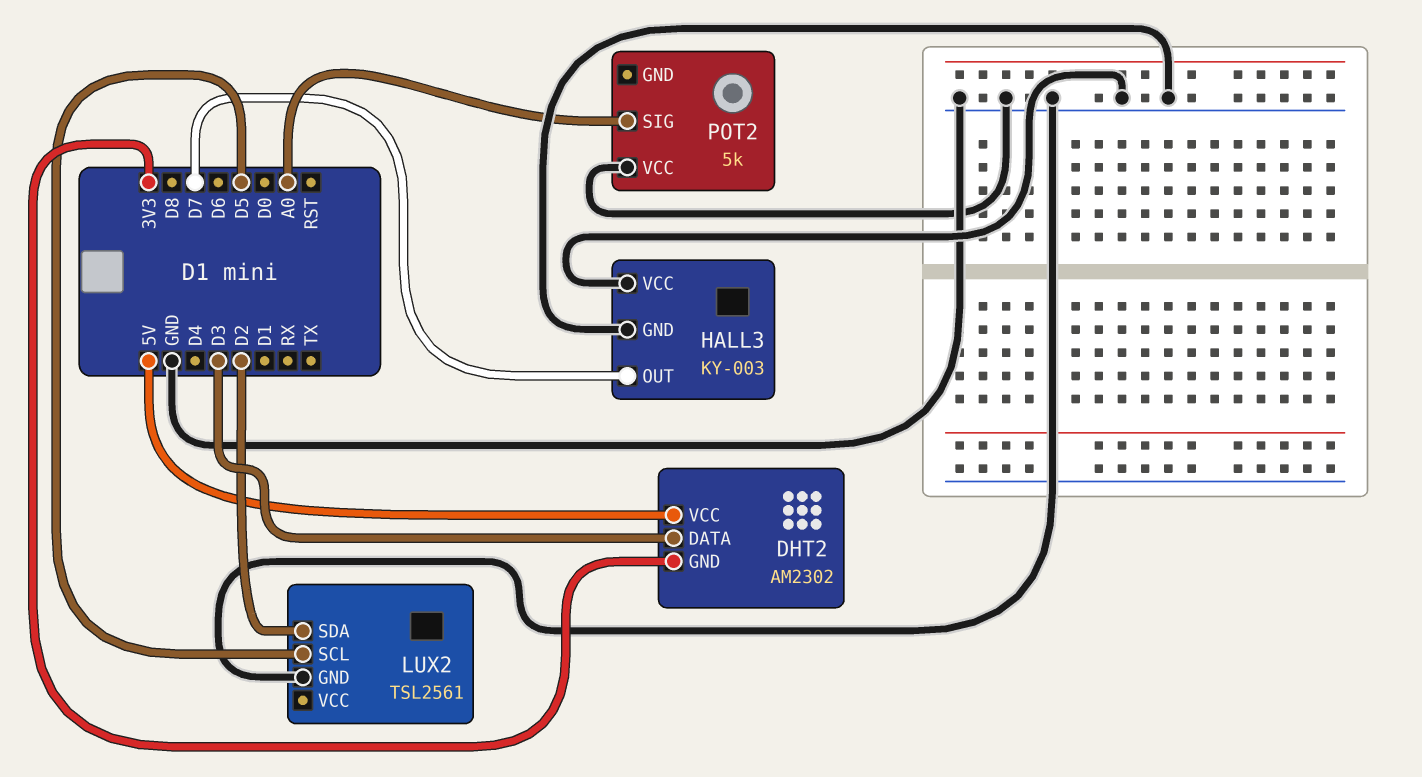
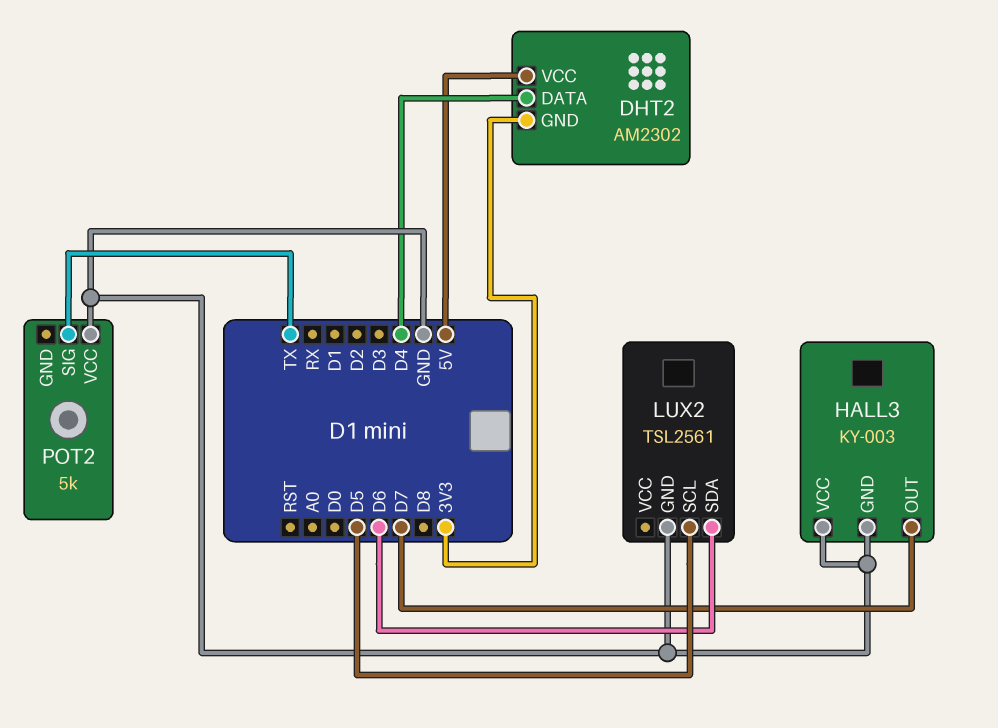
DHT2 pin DATA: D3 -> D4
LUX2 pin SDA: D2 -> D6
POT2 pin SIG: A0 -> TX

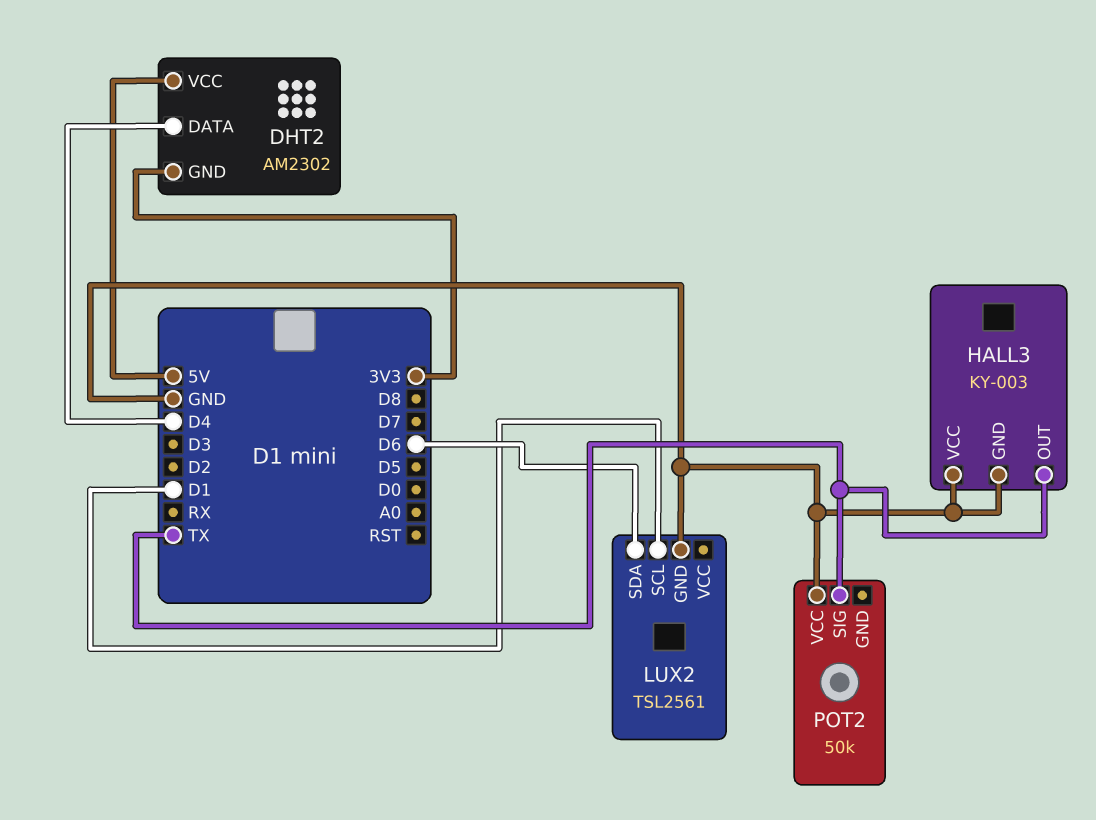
HALL3 pin OUT: D7 -> TX
LUX2 pin SCL: D5 -> D1
POT2: 5k -> 50k

